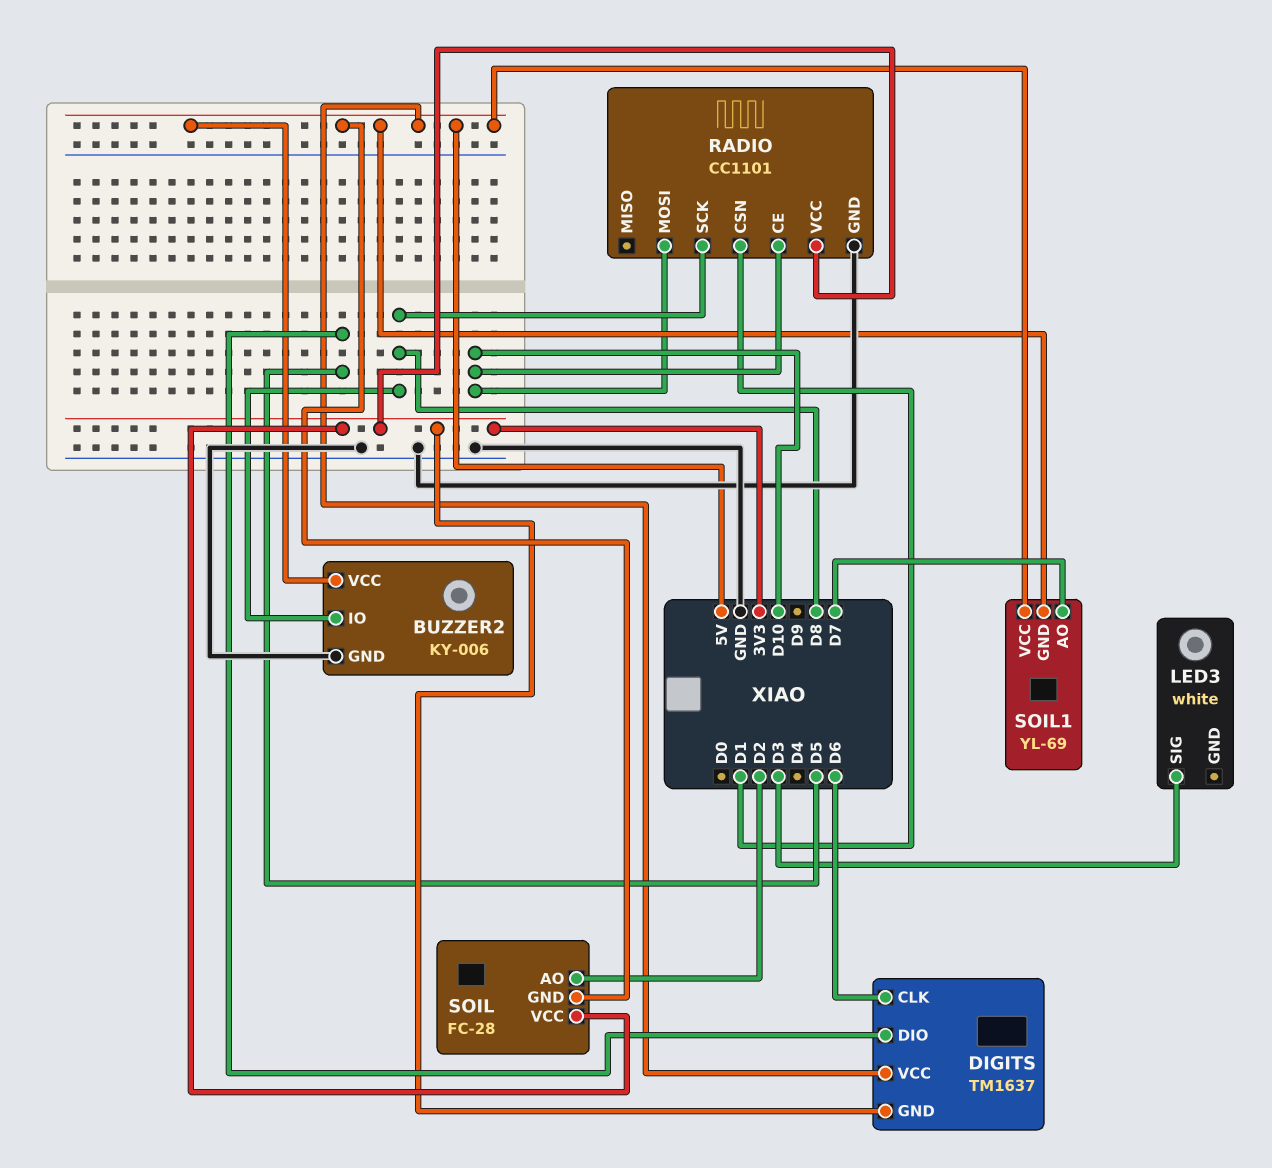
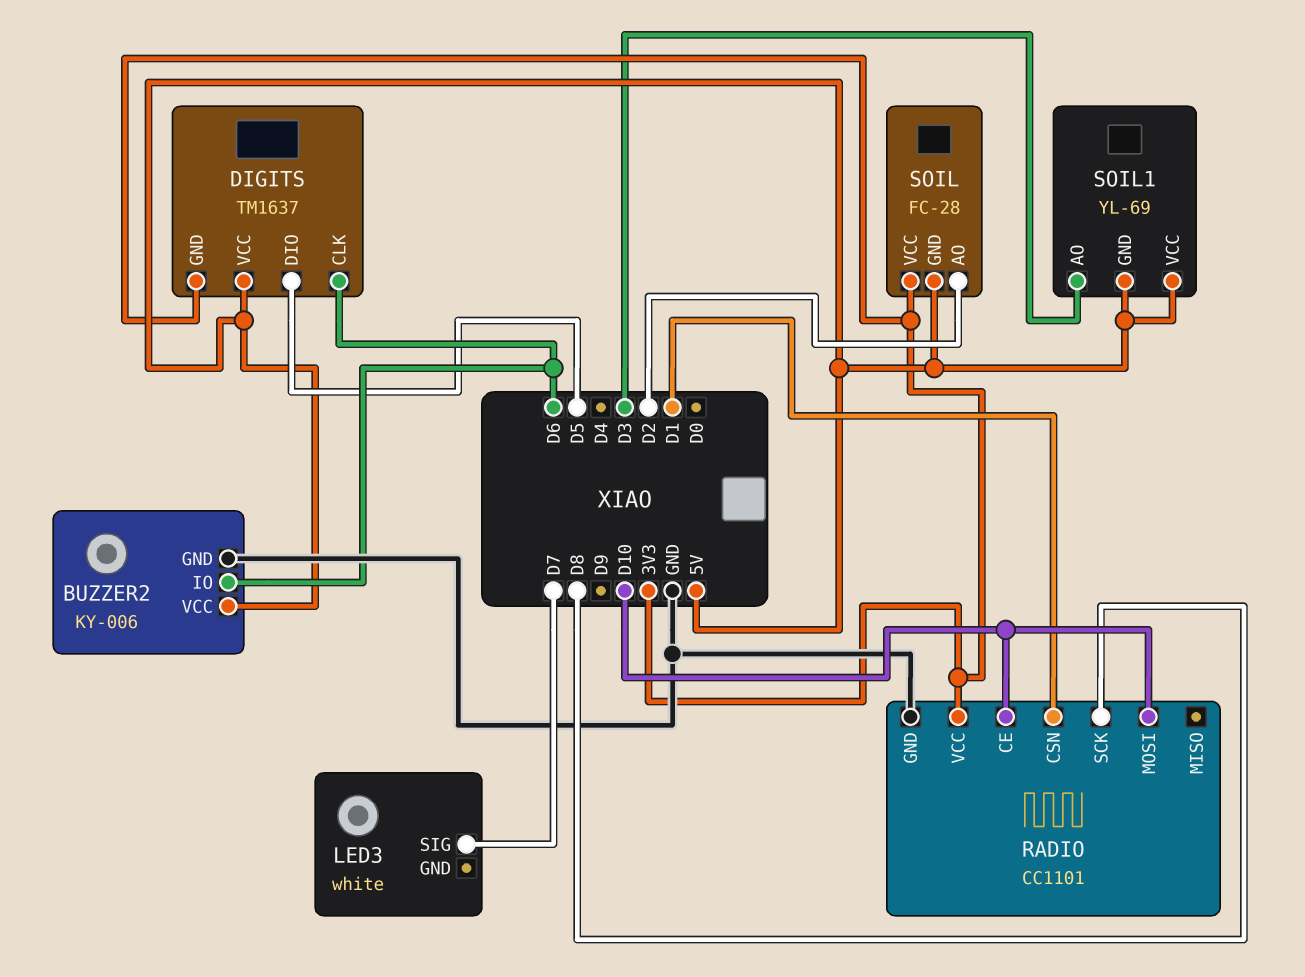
BUZZER2 pin IO: D8 -> D6
LED3 pin SIG: D3 -> D7
SOIL1 pin AO: D7 -> D3

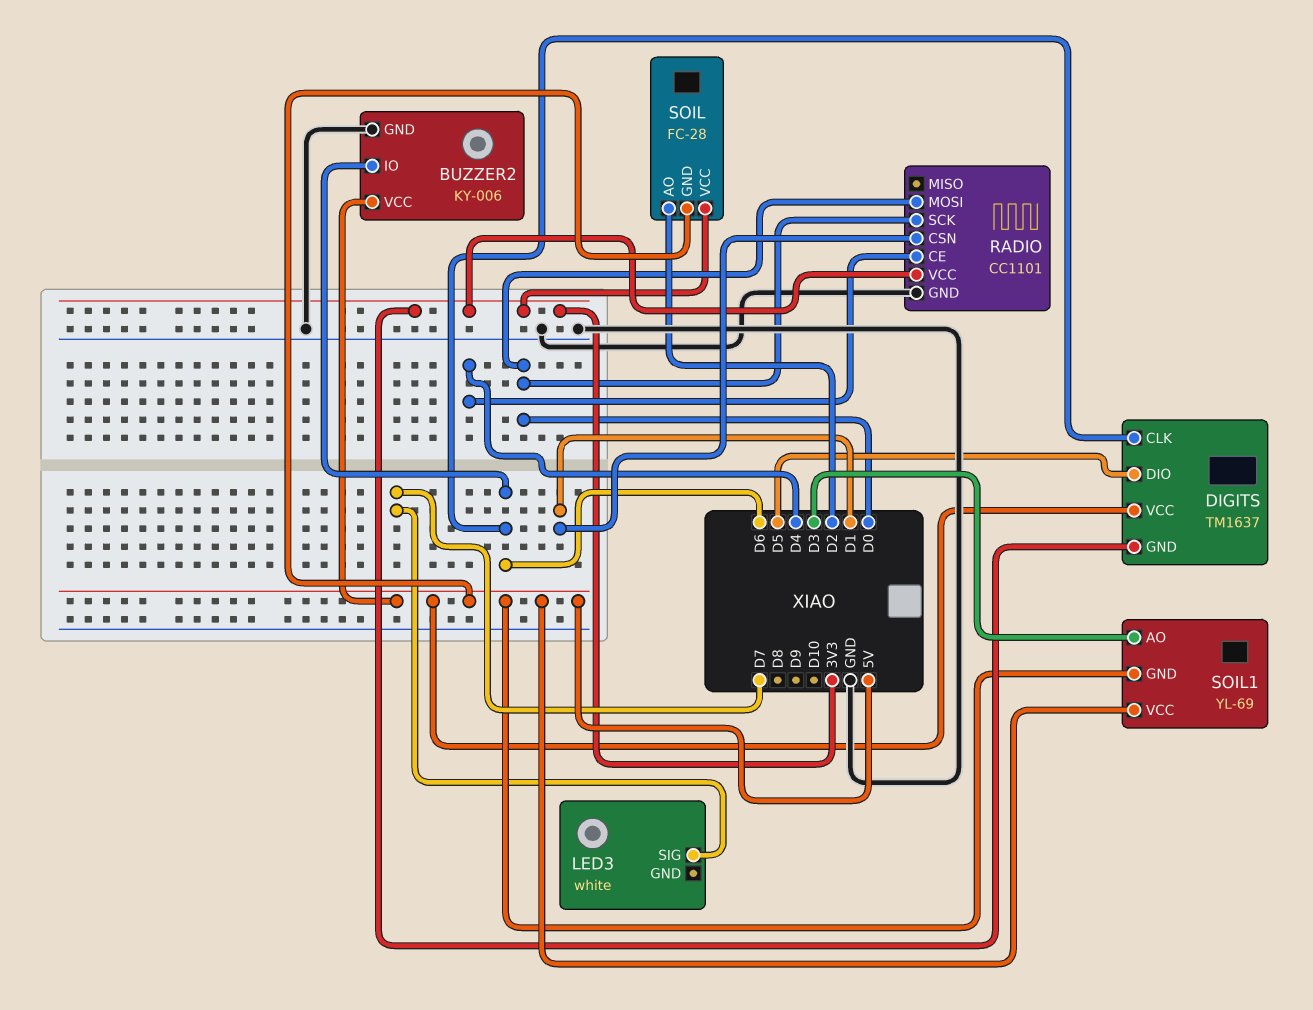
RADIO pin CE: D10 -> D4
RADIO pin MOSI: D10 -> D0
RADIO pin SCK: D8 -> D0

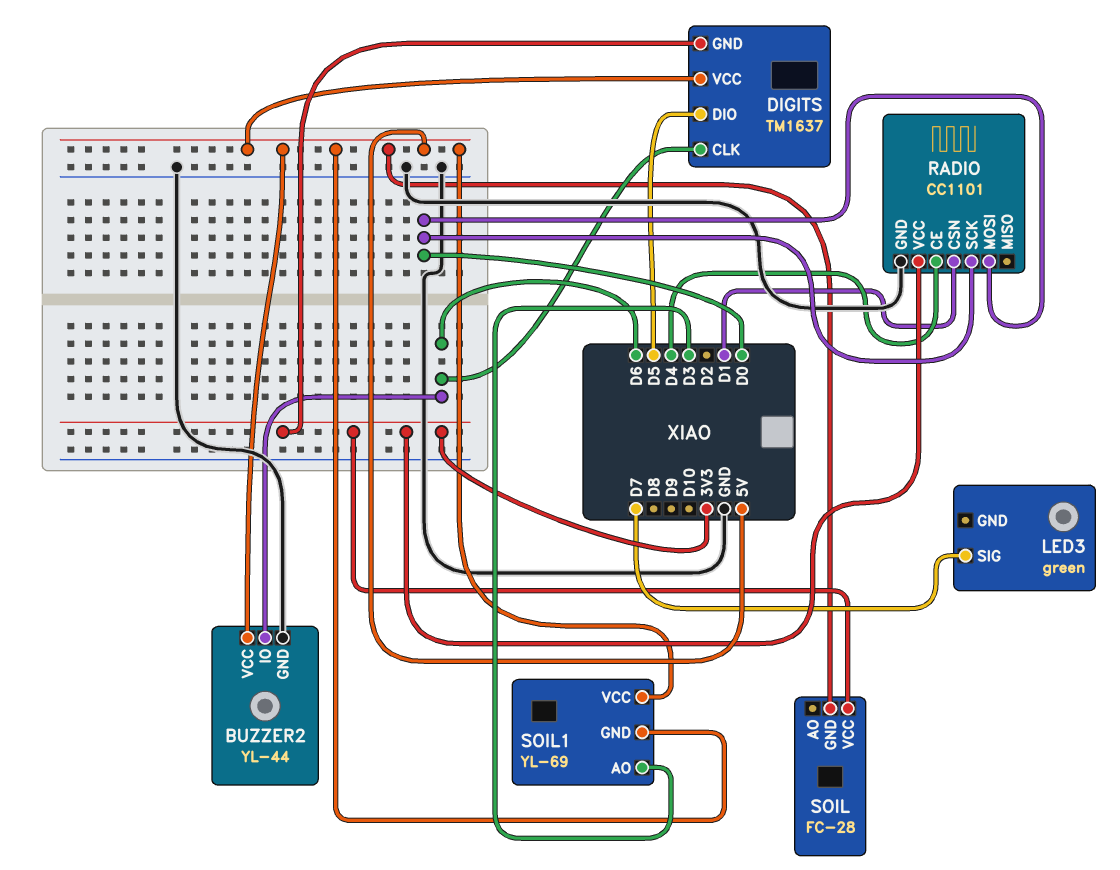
BUZZER2: KY-006 -> YL-44
LED3: white -> green
SOIL pin AO: D2 -> none

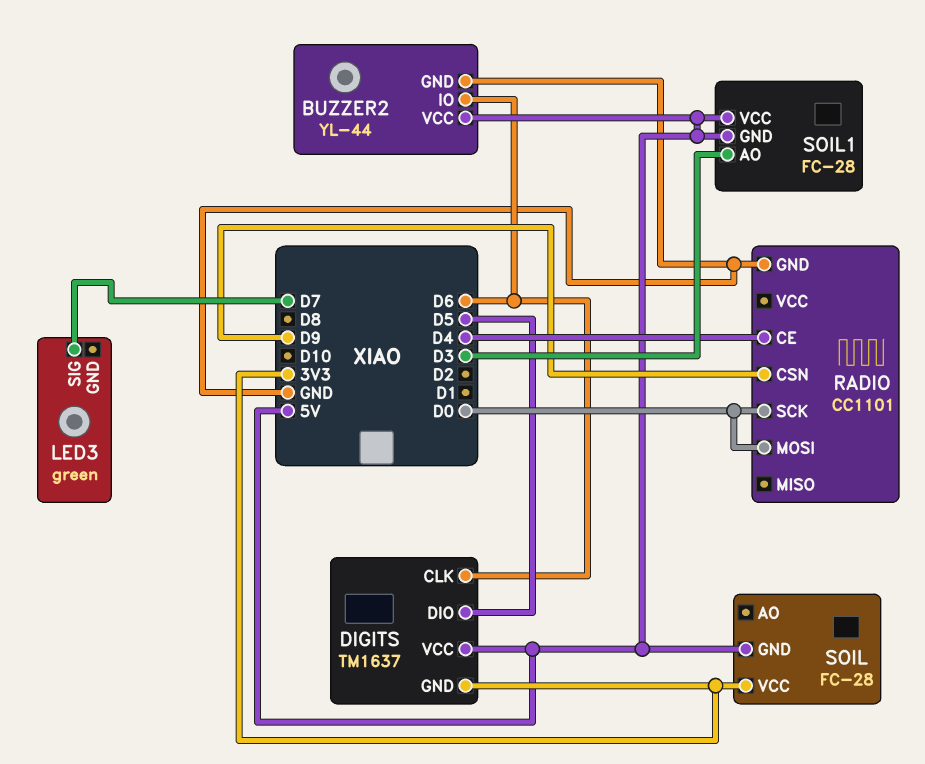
RADIO pin CSN: D1 -> D9
RADIO pin VCC: 3V3 -> none
SOIL1: YL-69 -> FC-28

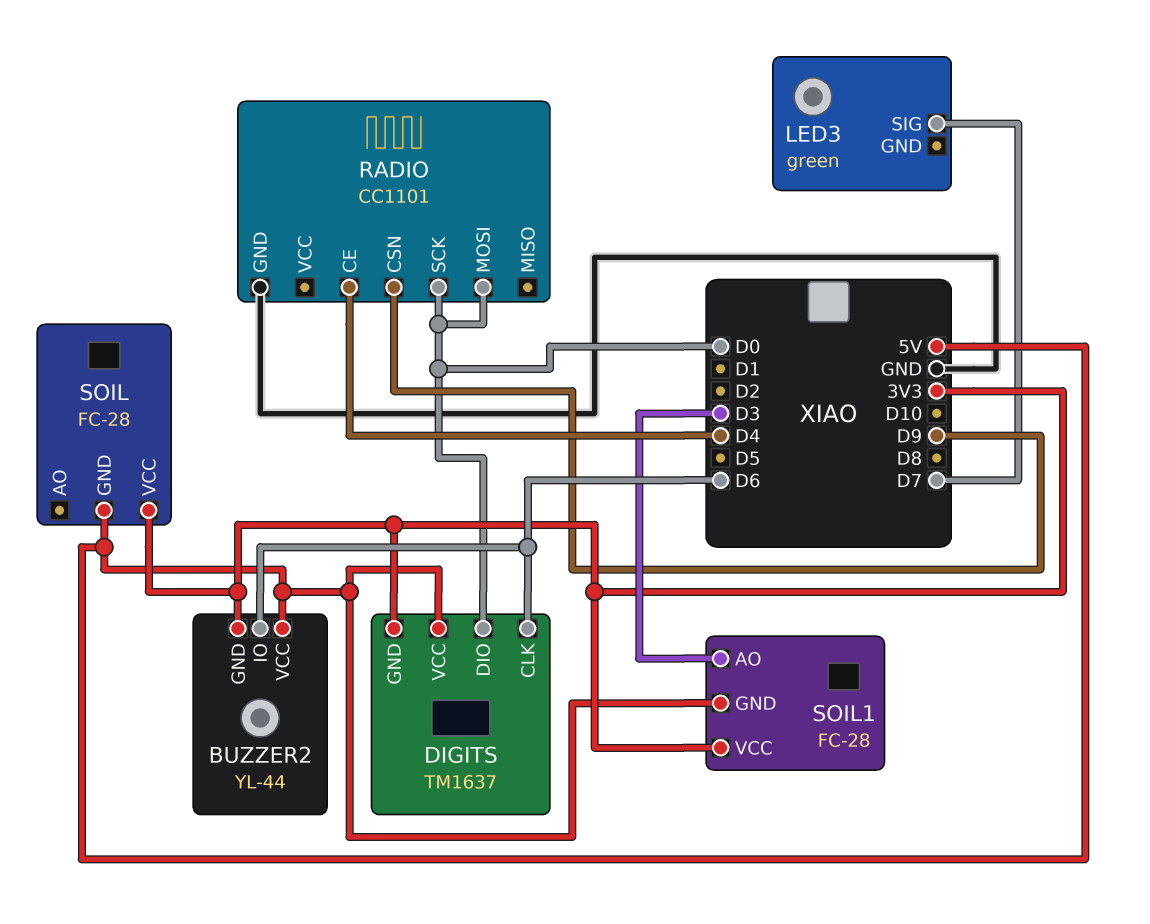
BUZZER2 pin GND: GND -> 3V3
DIGITS pin DIO: D5 -> D0
SOIL1 pin VCC: 5V -> 3V3

